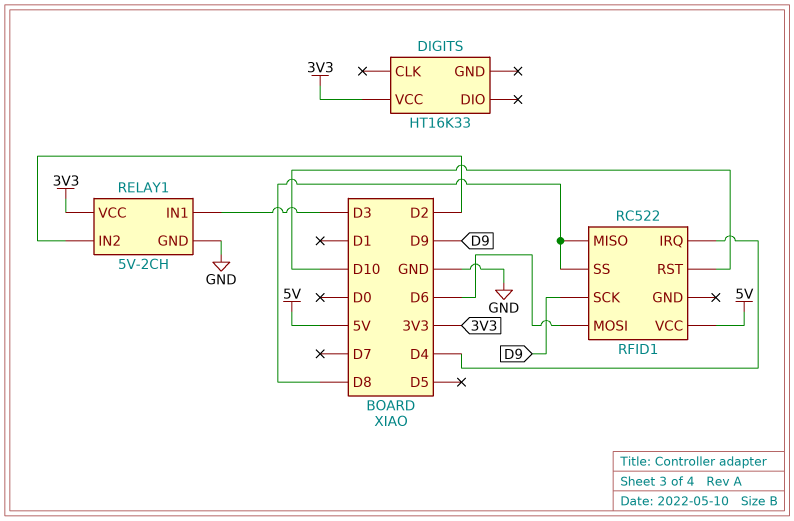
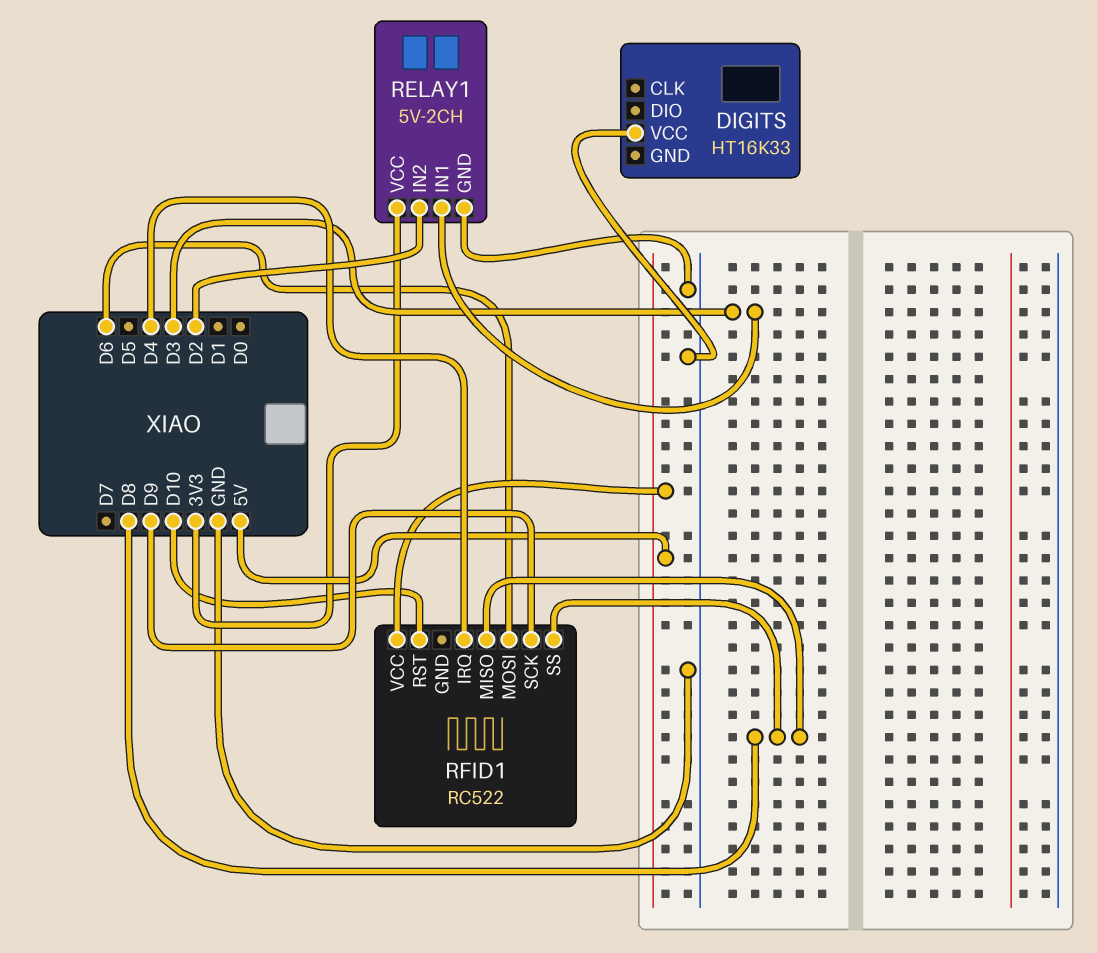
DIGITS pin VCC: 3V3 -> GND

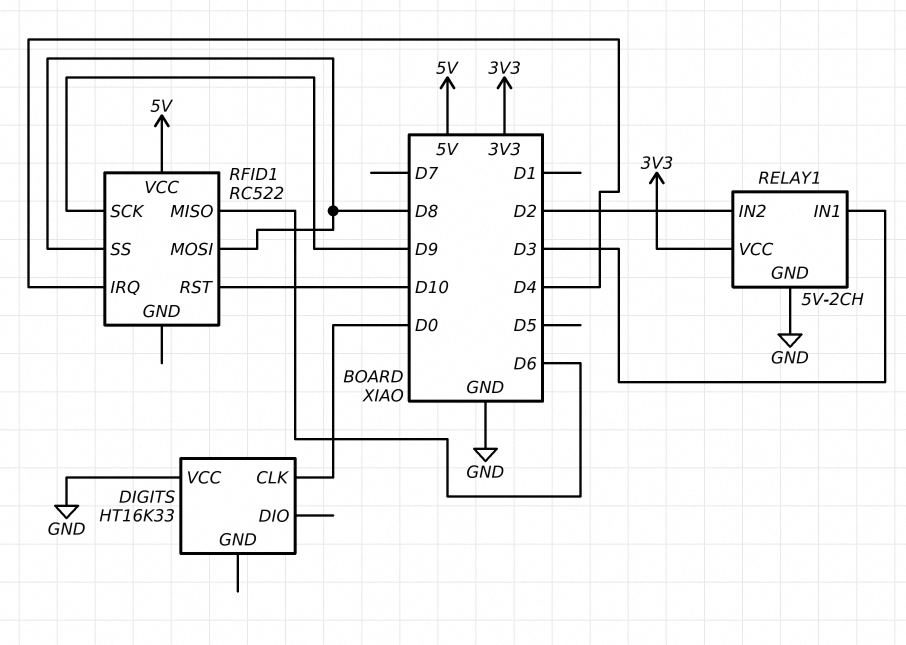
DIGITS pin CLK: none -> D0
RFID1 pin MISO: D8 -> D6
RFID1 pin MOSI: D6 -> D8

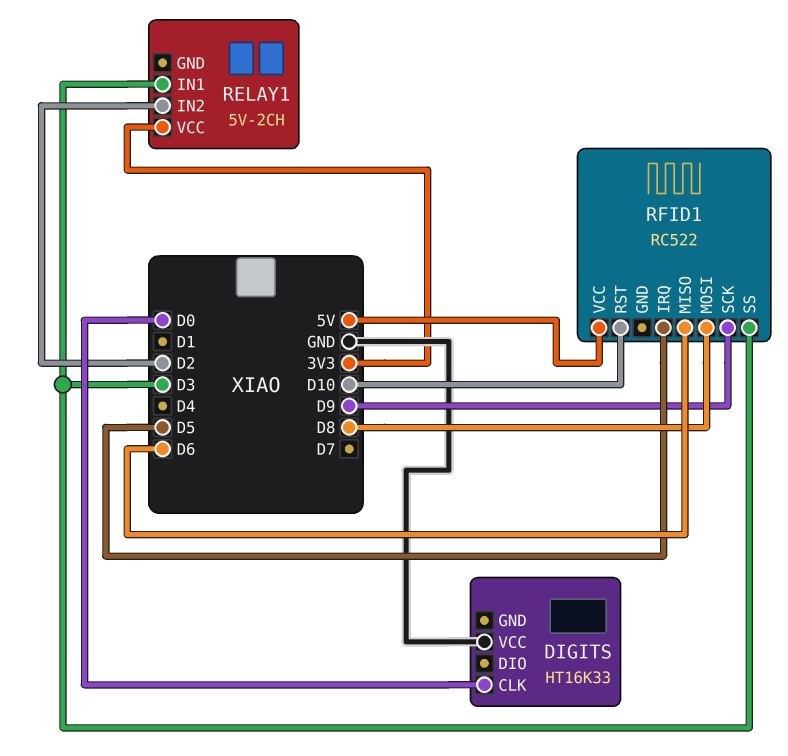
RELAY1 pin GND: GND -> none
RFID1 pin IRQ: D4 -> D5
RFID1 pin SS: D8 -> D3

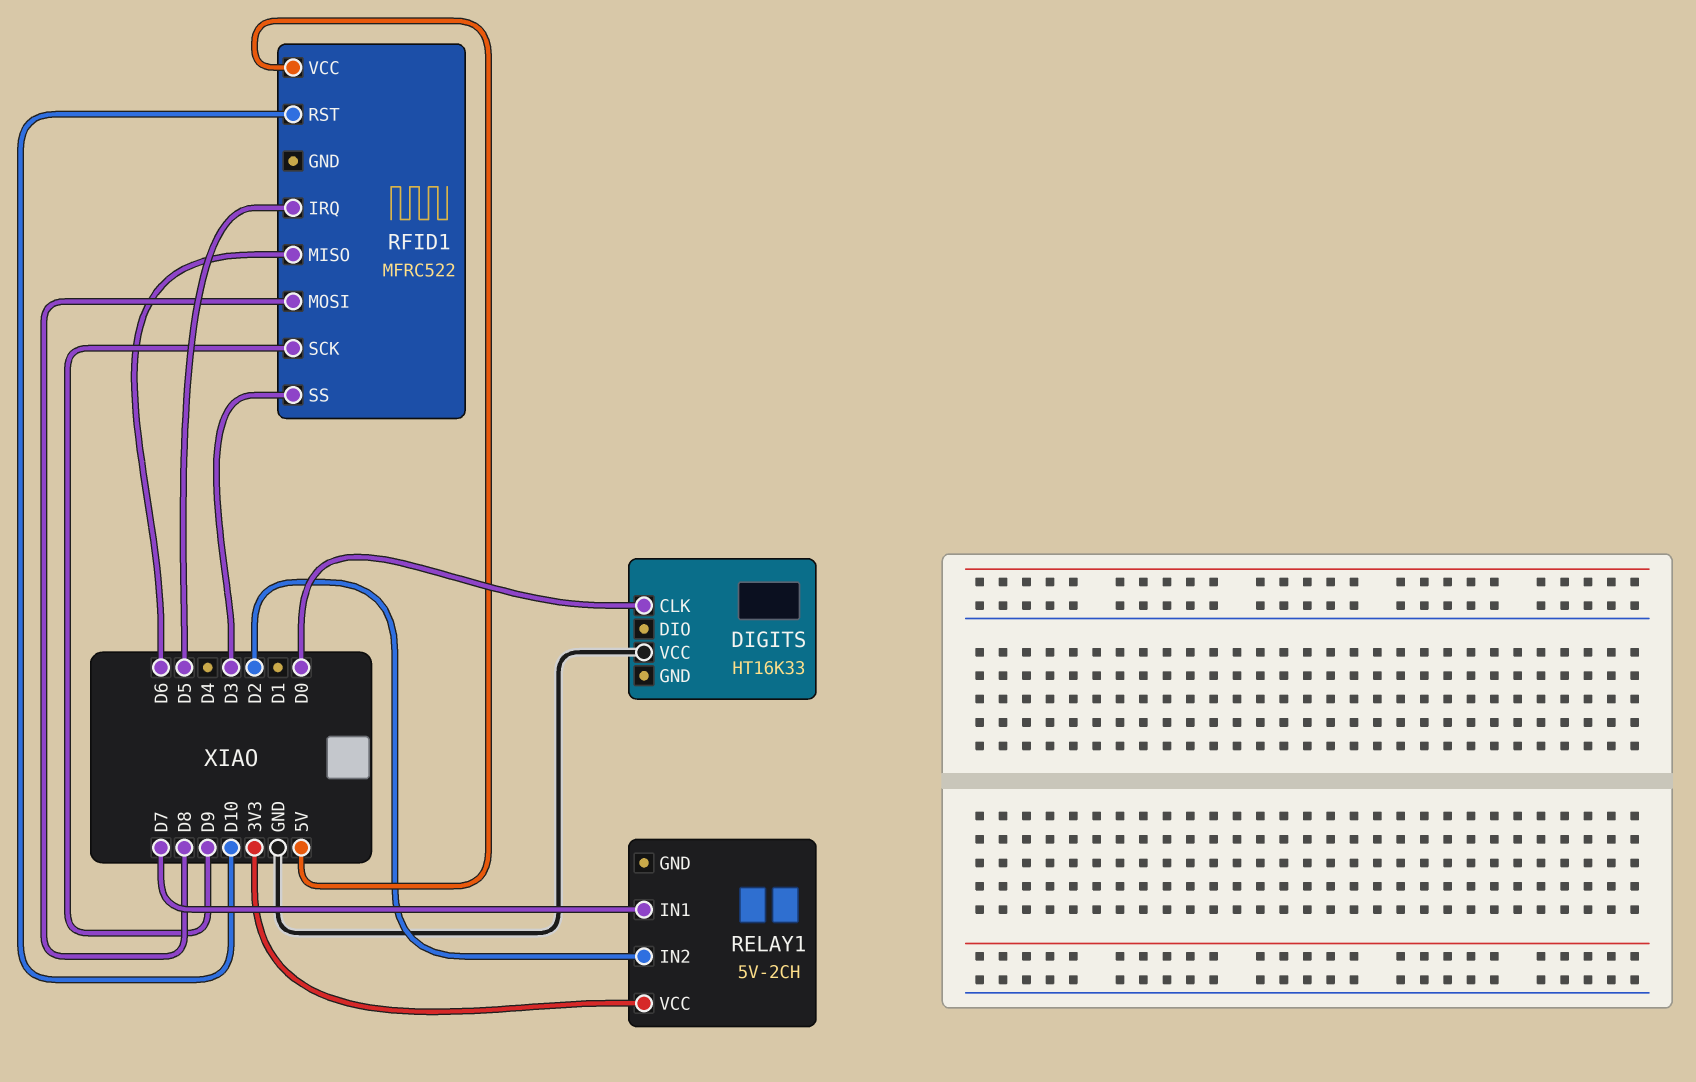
RELAY1 pin IN1: D3 -> D7
RFID1: RC522 -> MFRC522

